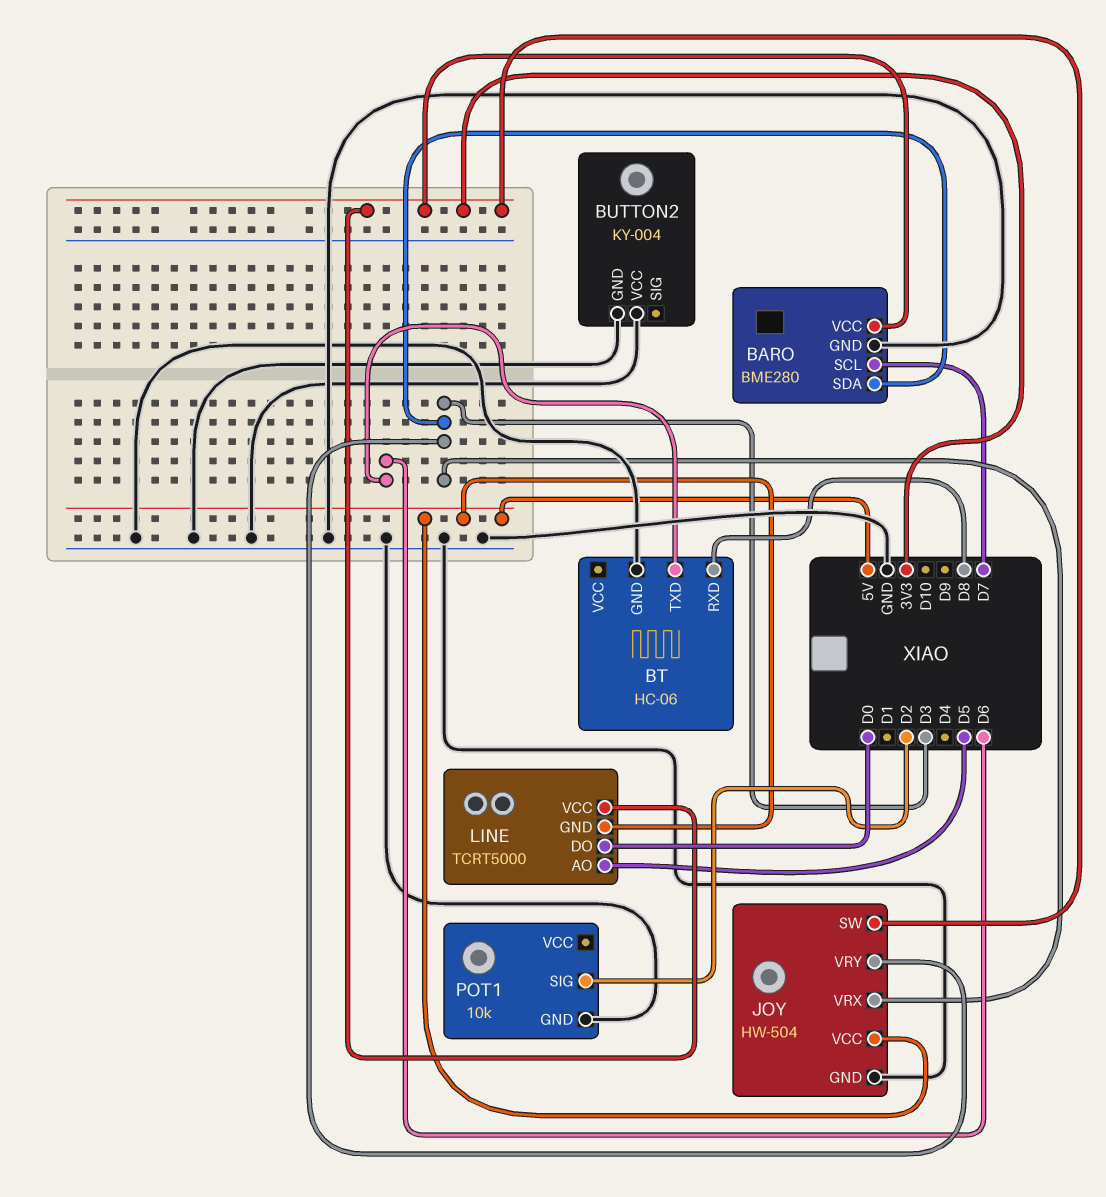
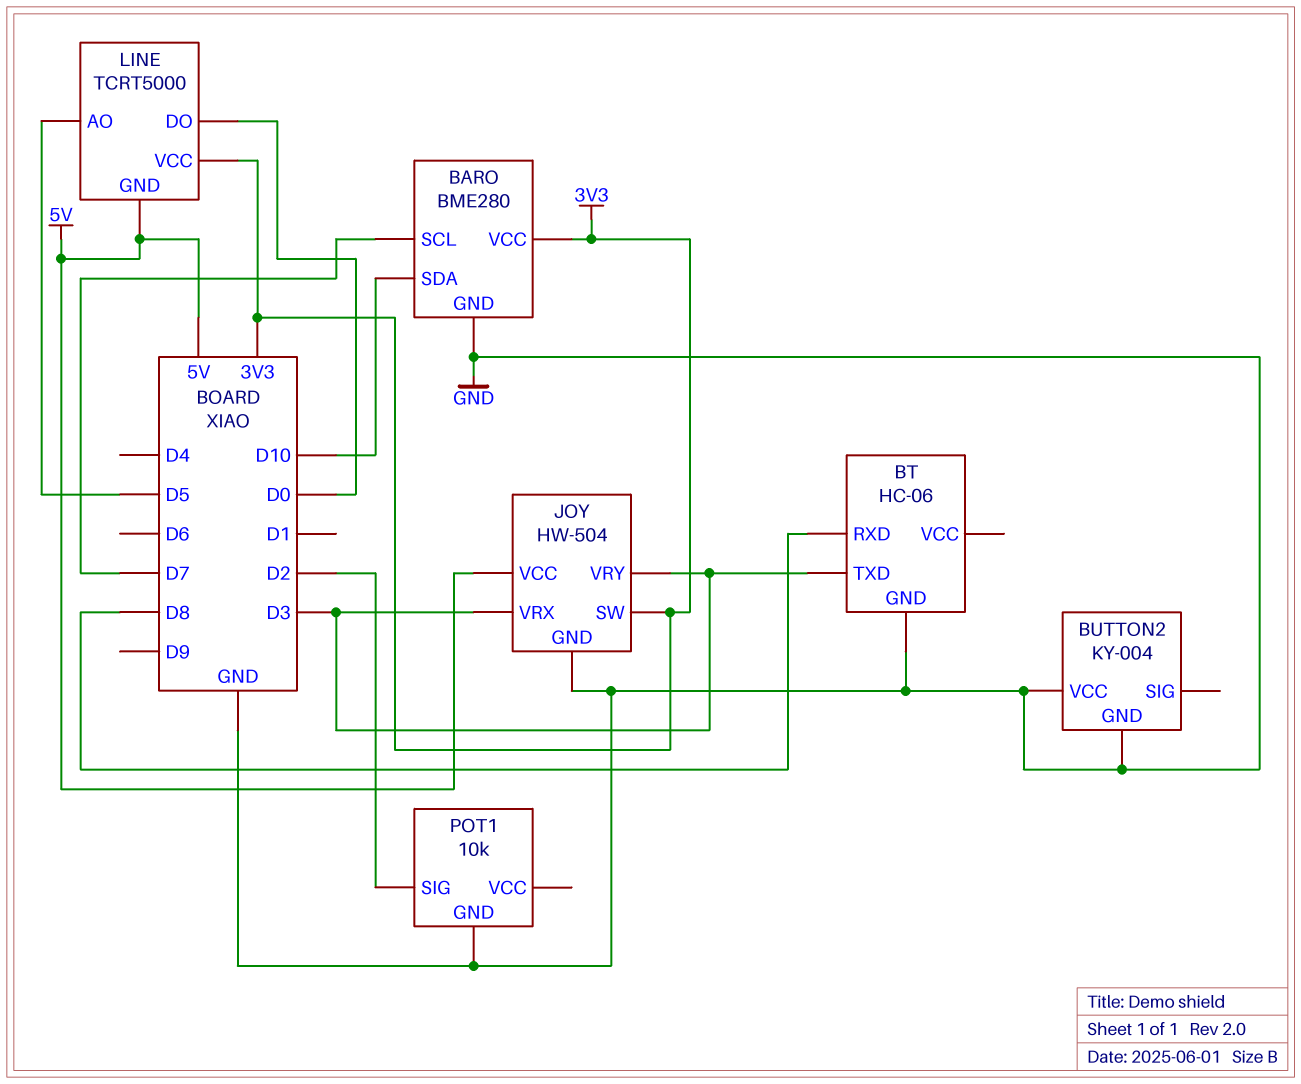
BARO pin SDA: D3 -> D10
BT pin TXD: D6 -> D3

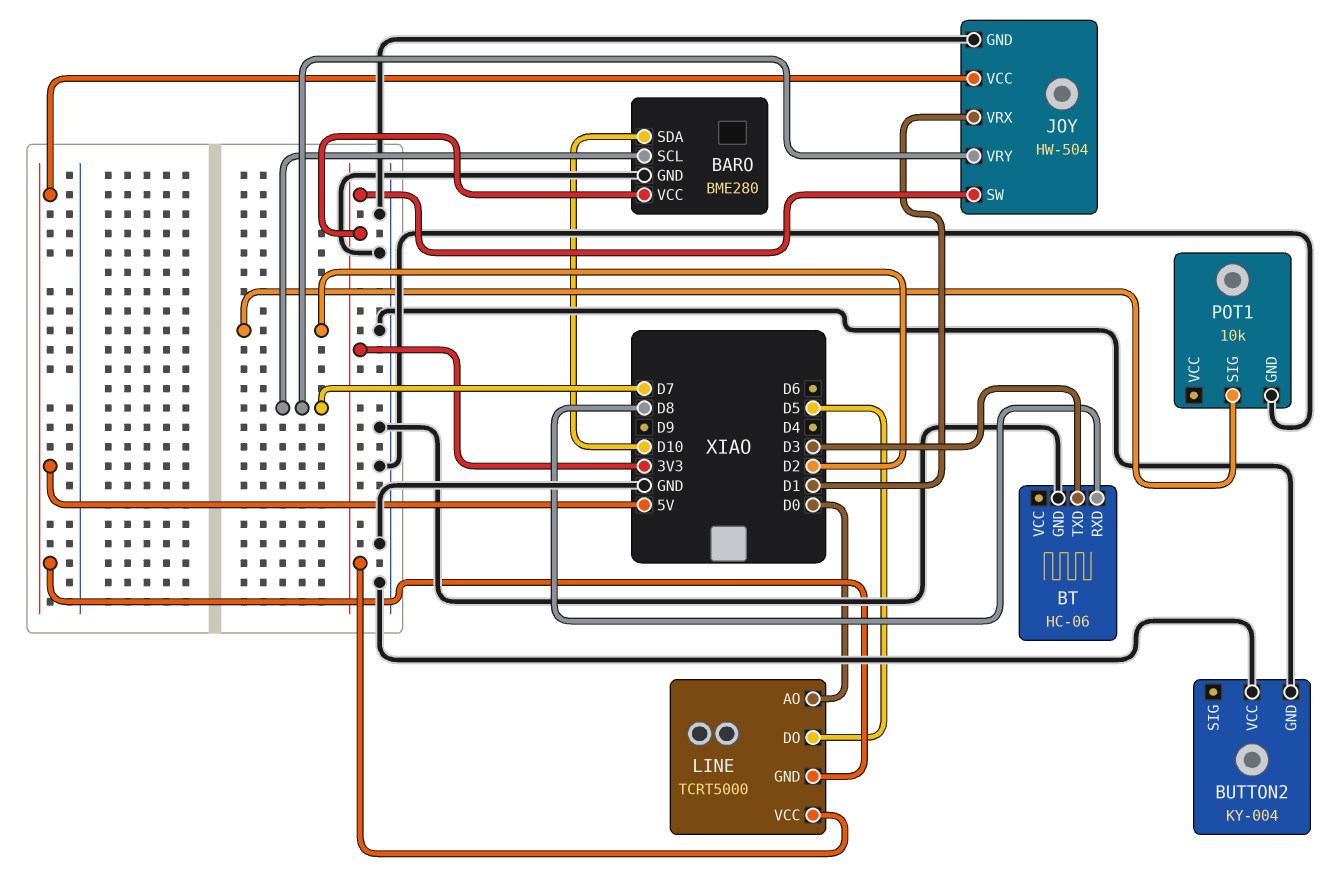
JOY pin VRX: D3 -> D1
JOY pin VRY: D3 -> D7
LINE pin AO: D5 -> D0
LINE pin DO: D0 -> D5

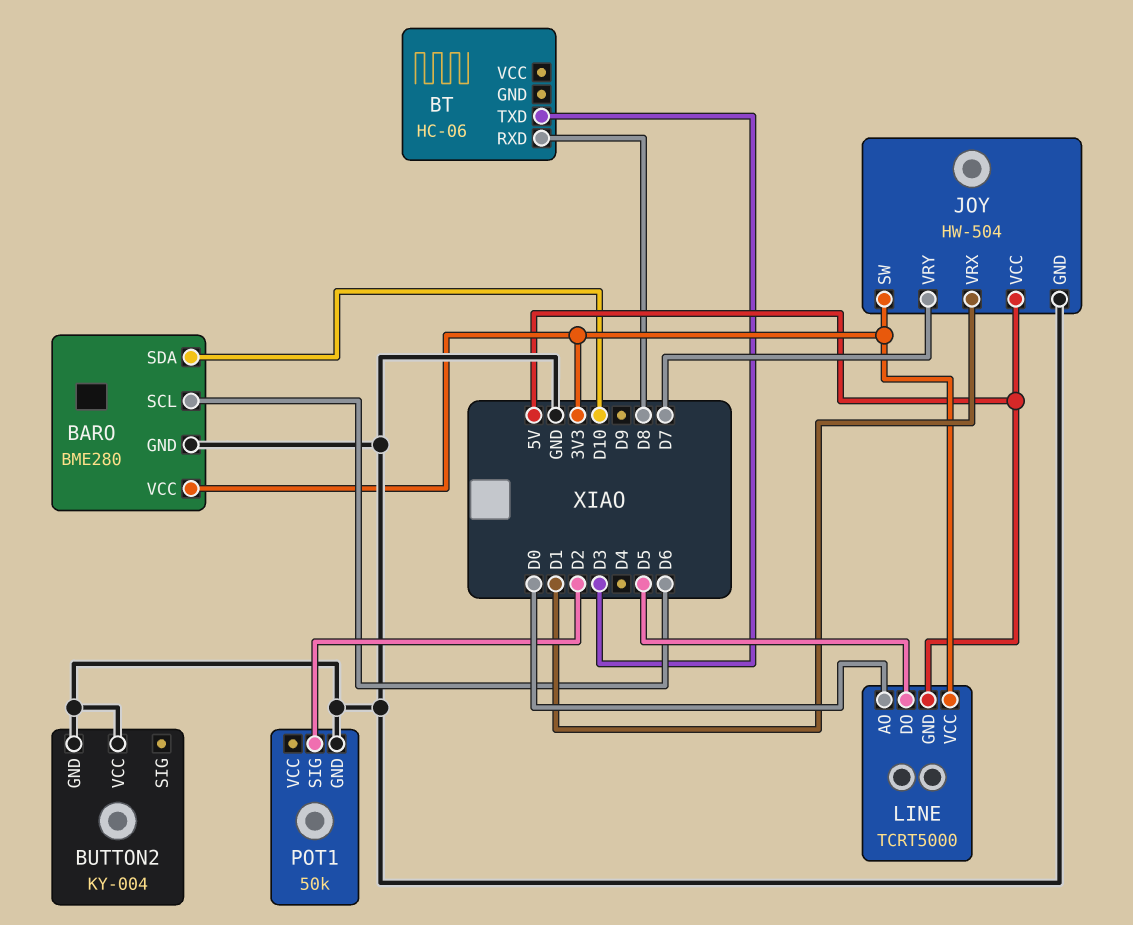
BARO pin SCL: D7 -> D6
BT pin GND: GND -> none
POT1: 10k -> 50k

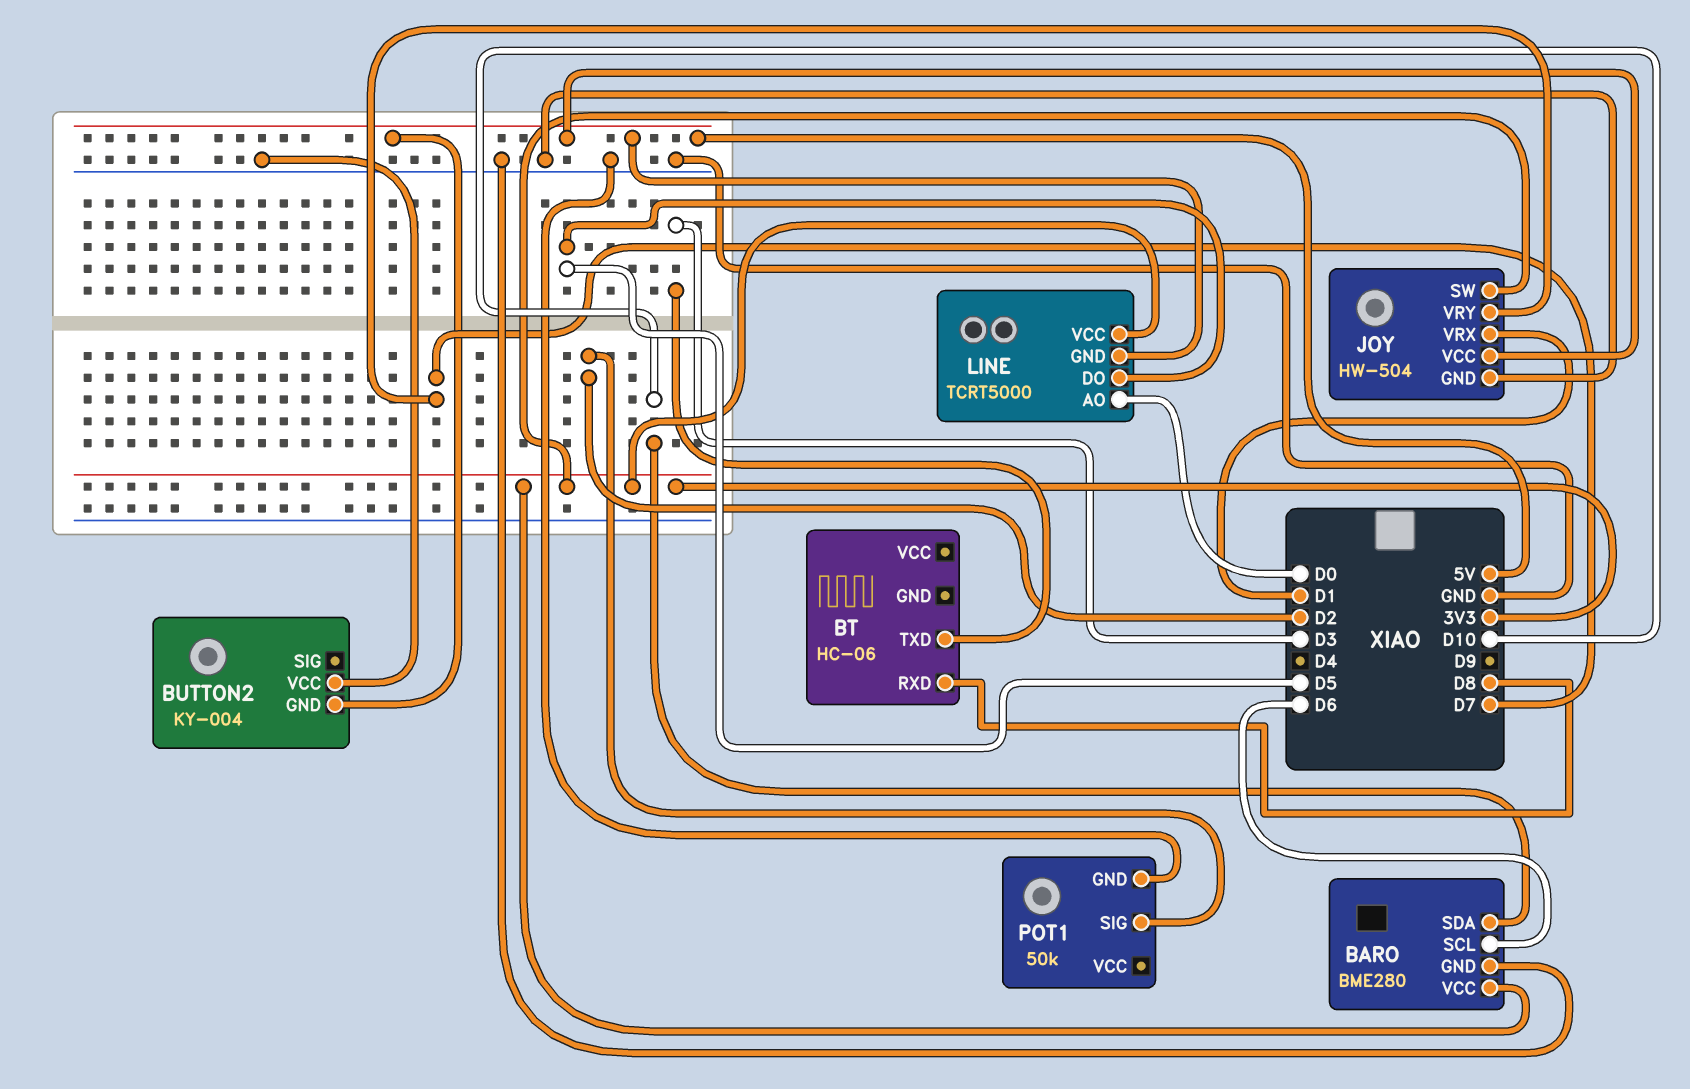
BUTTON2 pin GND: GND -> 5V

